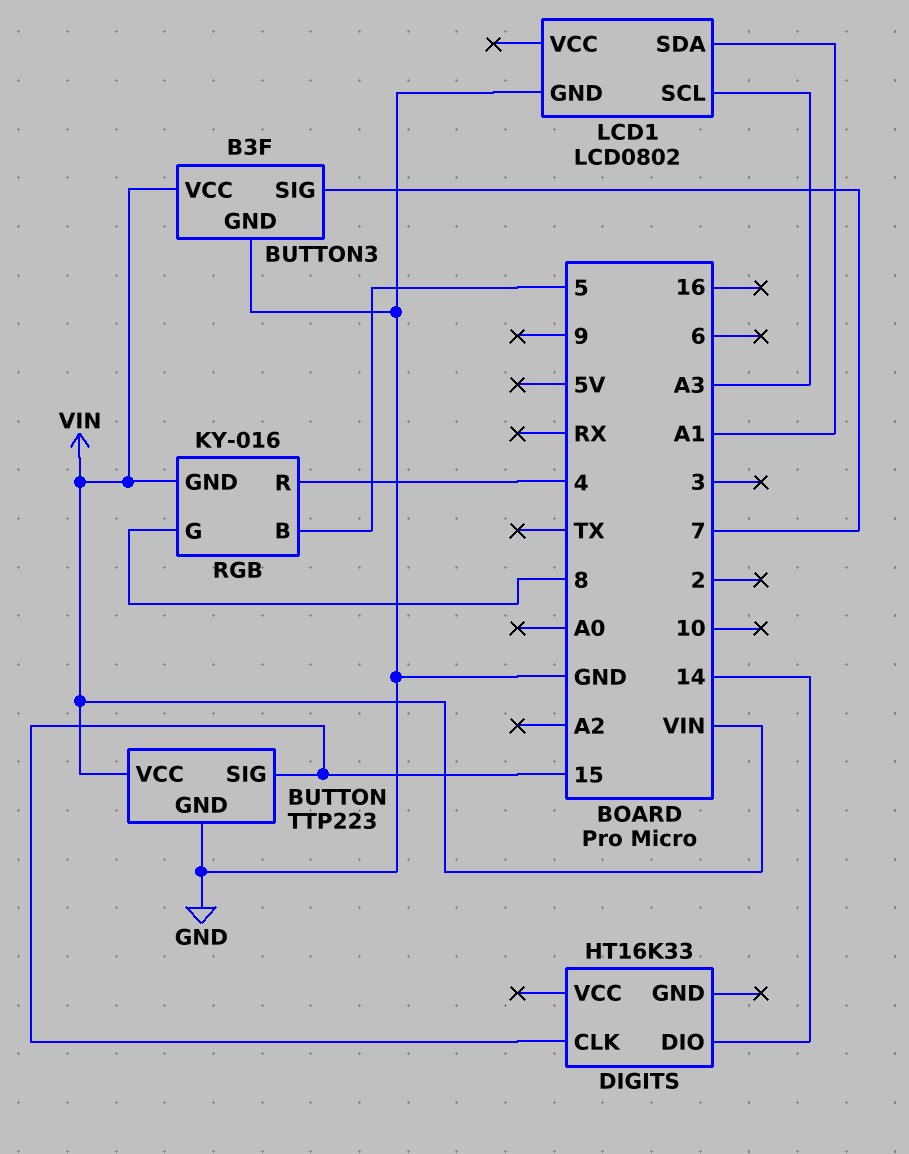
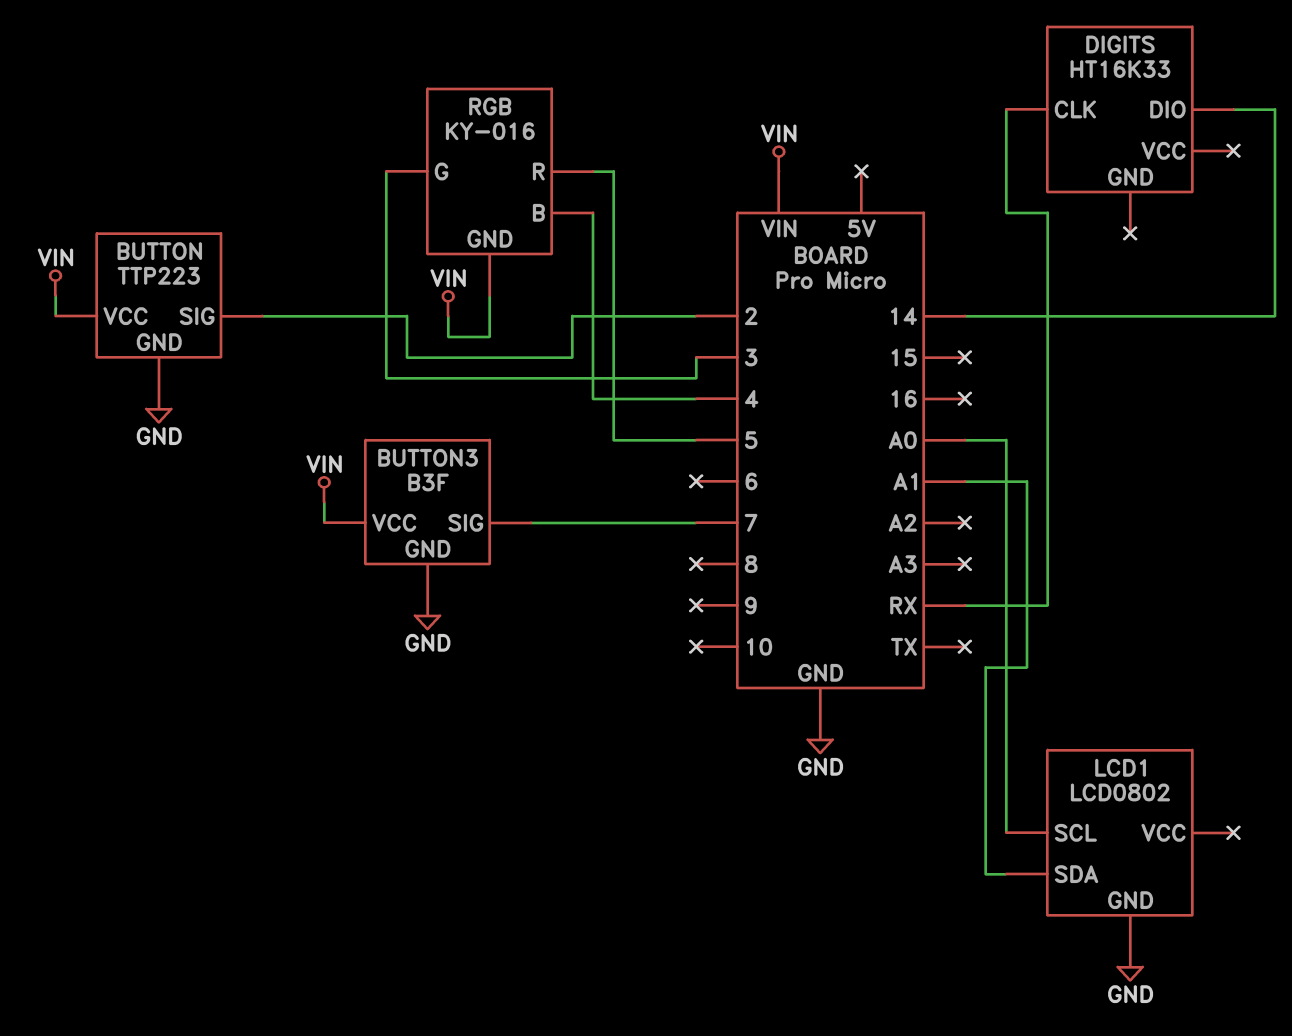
BUTTON pin SIG: 15 -> 2
DIGITS pin CLK: 15 -> RX
LCD1 pin SCL: A3 -> A0
RGB pin B: 5 -> 4
RGB pin G: 8 -> 3
RGB pin R: 4 -> 5

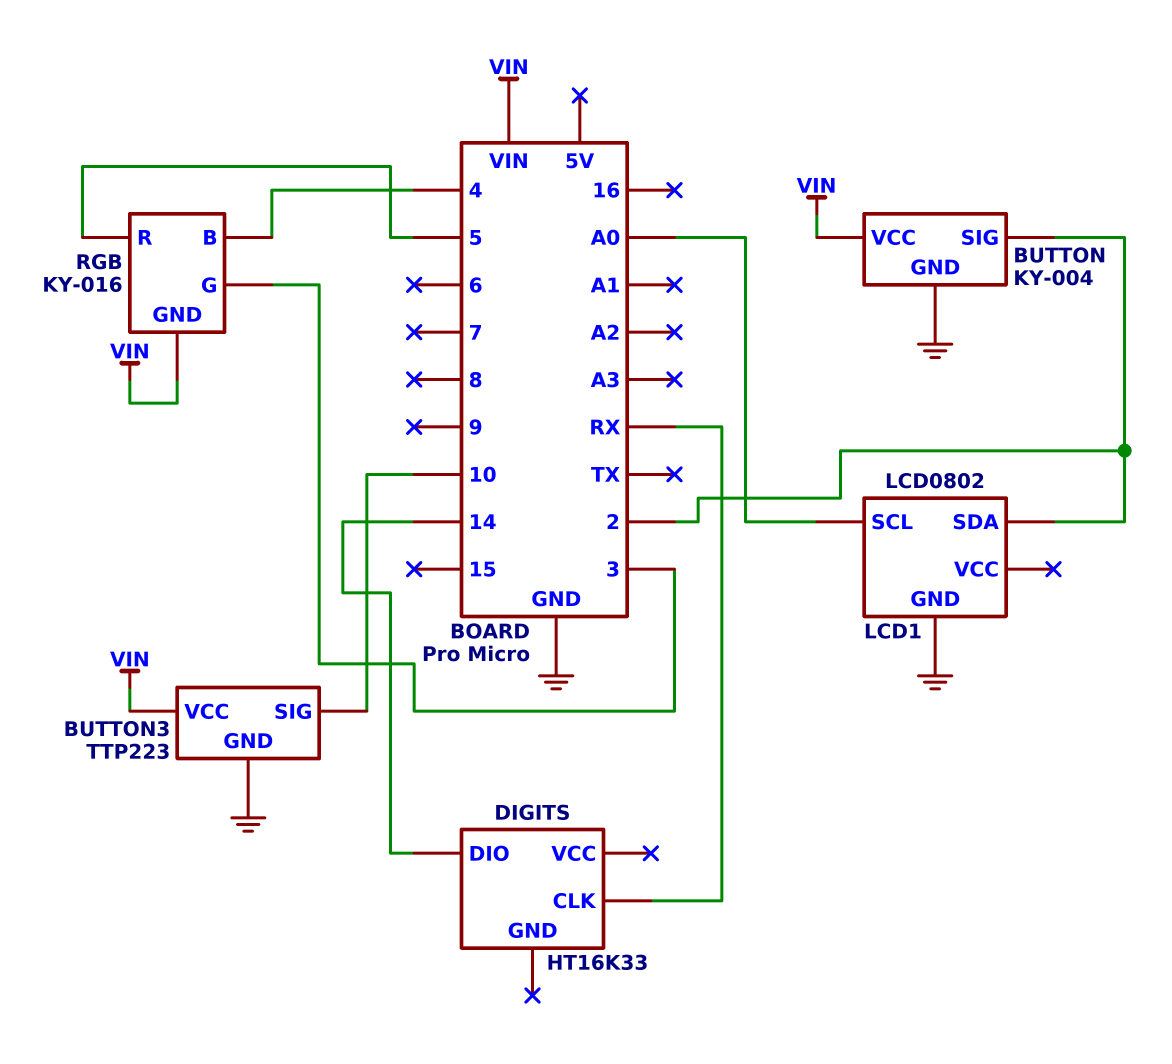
BUTTON: TTP223 -> KY-004
BUTTON3: B3F -> TTP223
BUTTON3 pin SIG: 7 -> 10
LCD1 pin SDA: A1 -> 2

